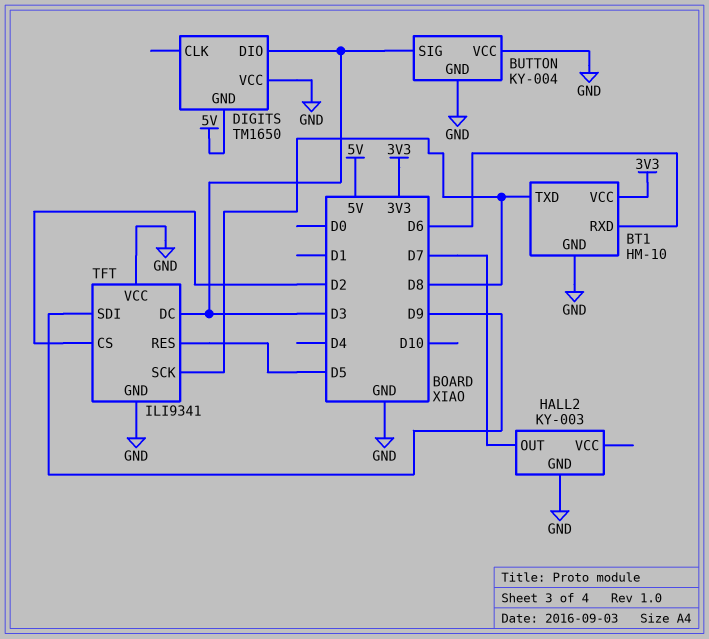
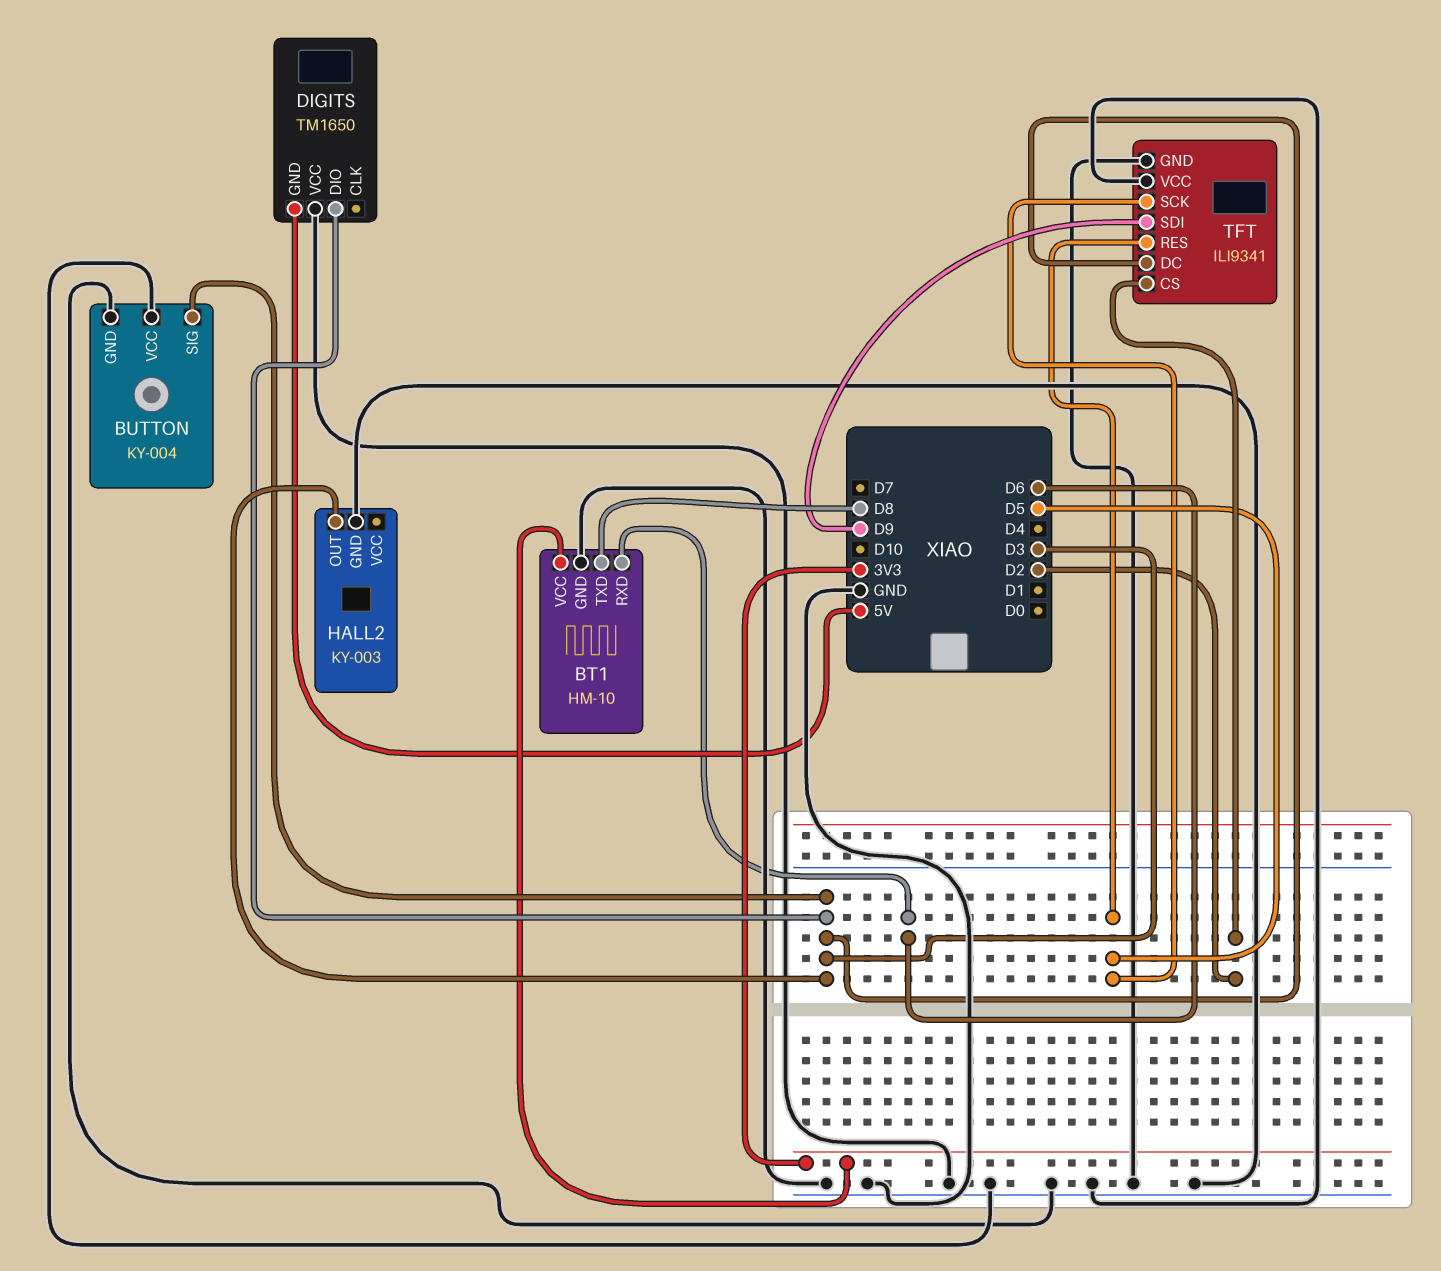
HALL2 pin OUT: D7 -> D3
TFT pin SCK: D8 -> D5

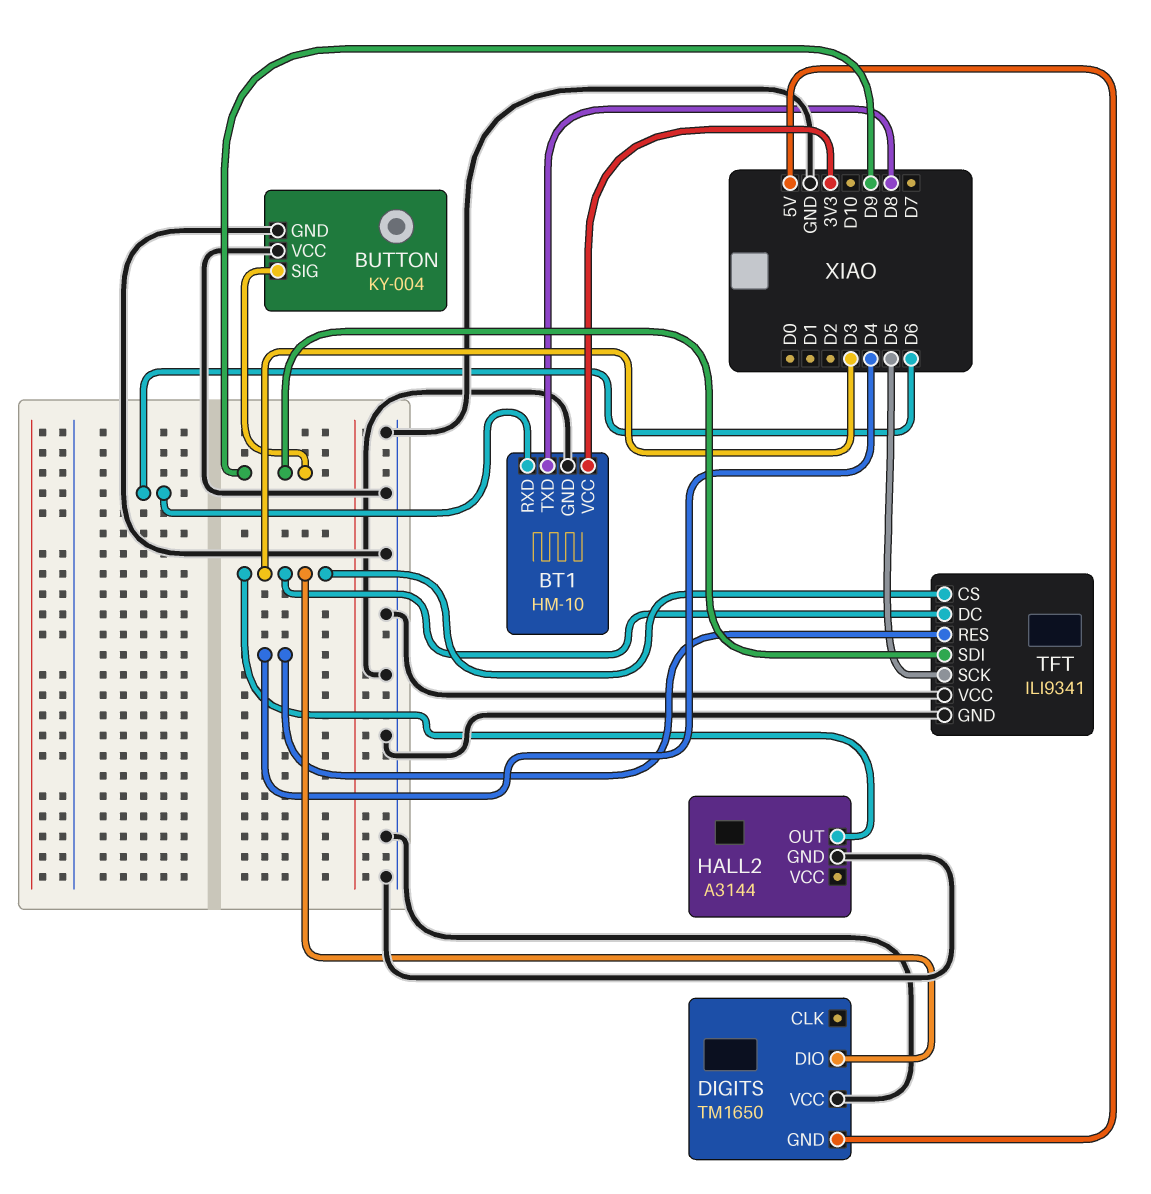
BUTTON pin SIG: D3 -> D9
HALL2: KY-003 -> A3144
TFT pin CS: D2 -> D3
TFT pin RES: D5 -> D4

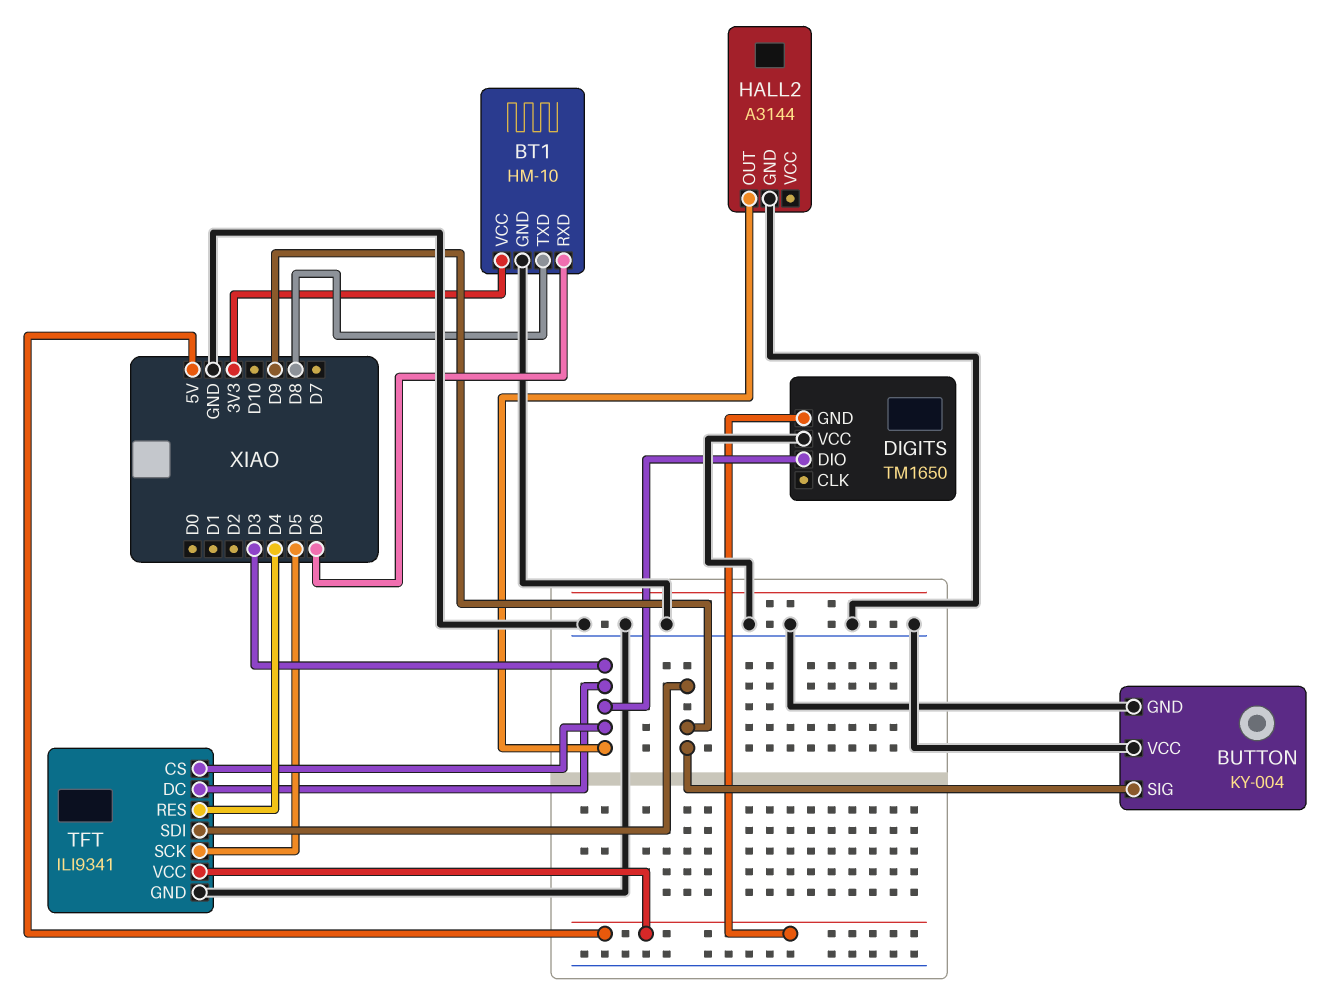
TFT pin VCC: GND -> 5V

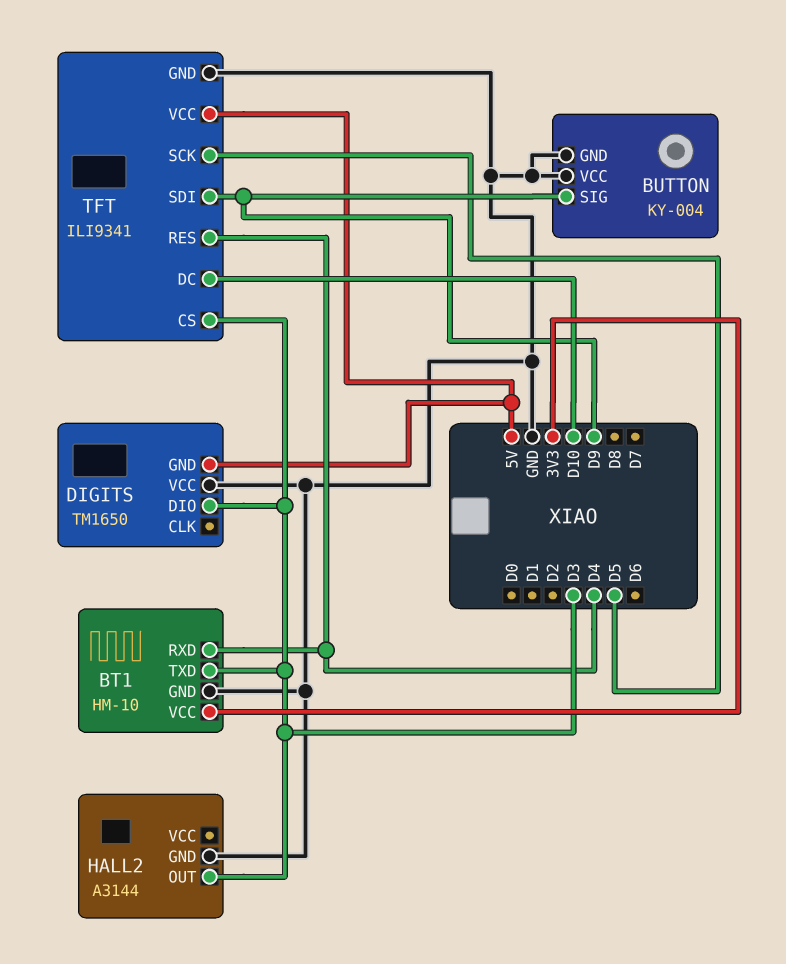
BT1 pin RXD: D6 -> D4
BT1 pin TXD: D8 -> D3
TFT pin DC: D3 -> D10

